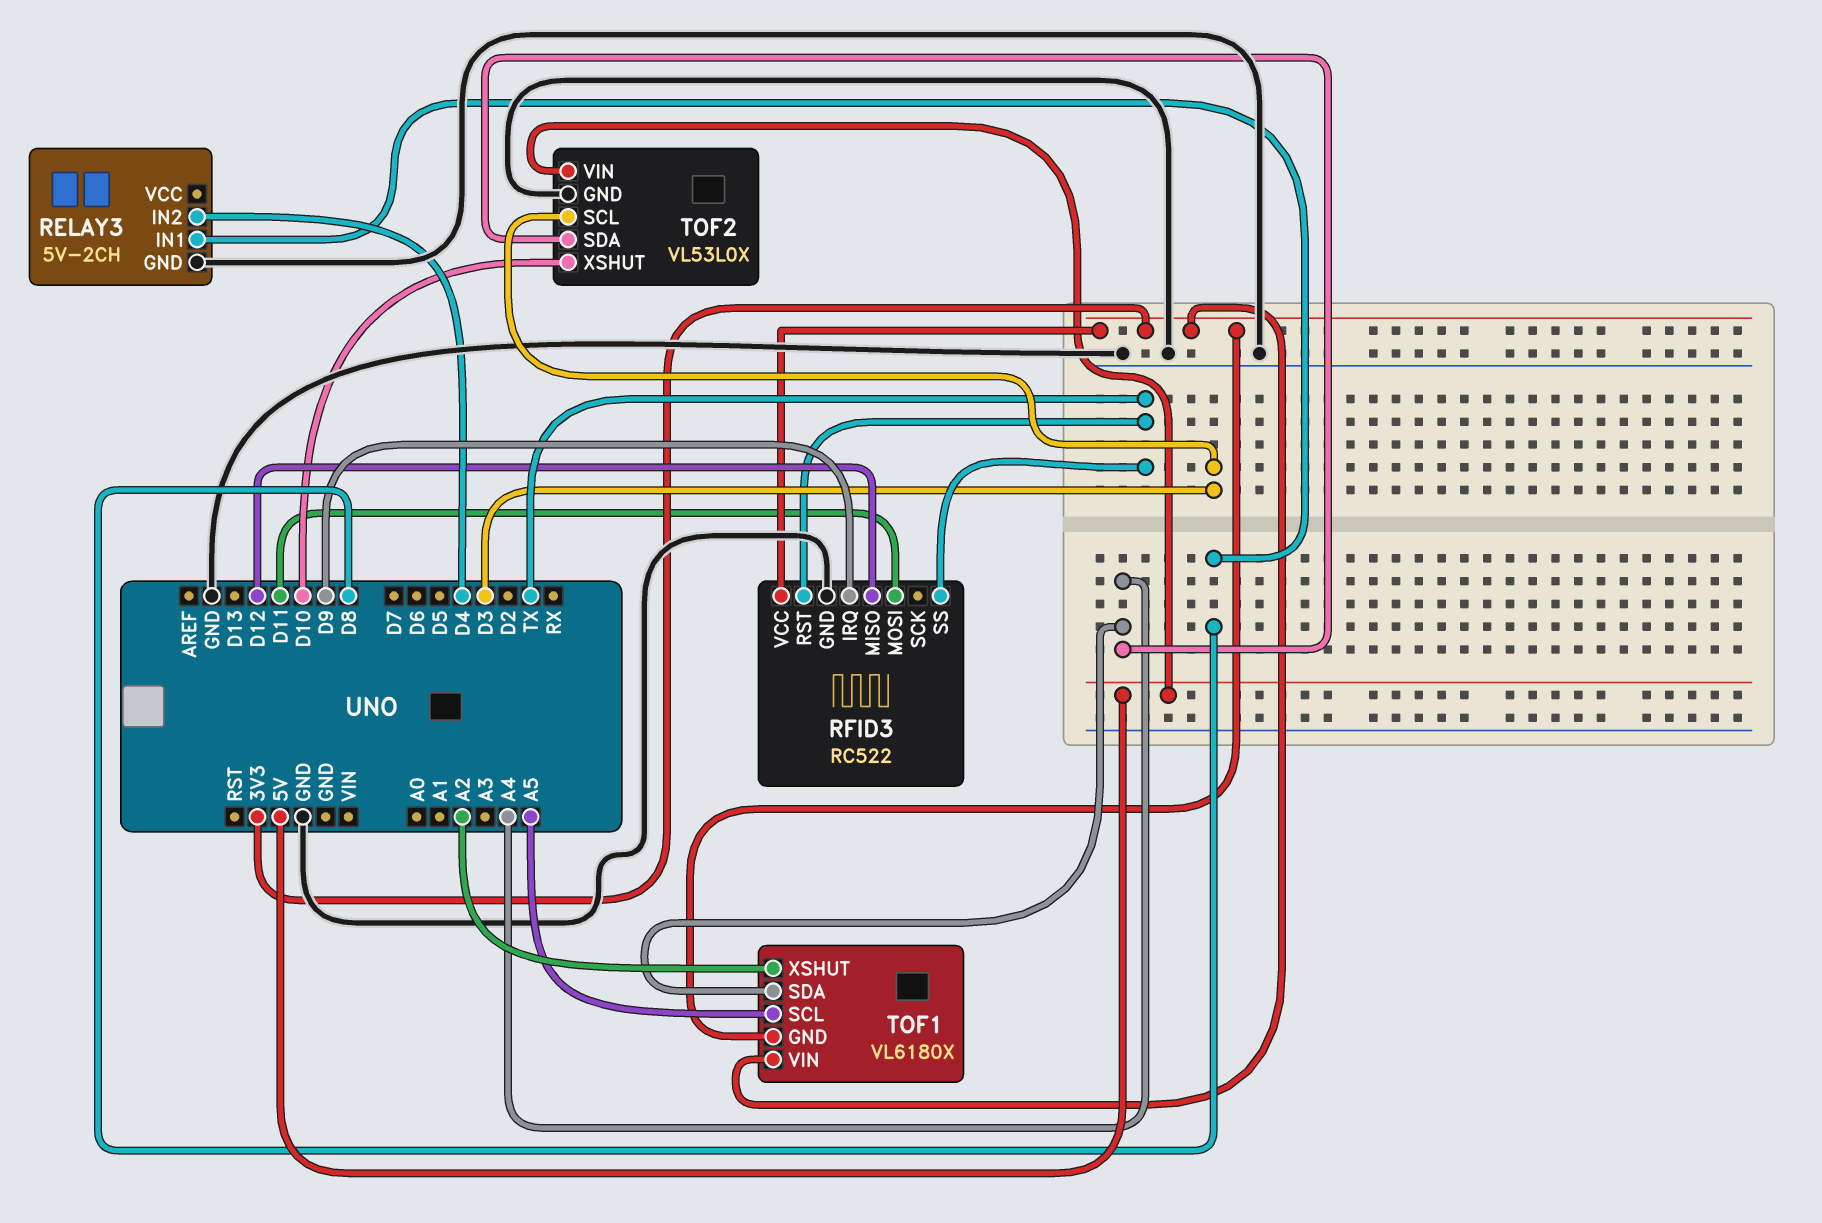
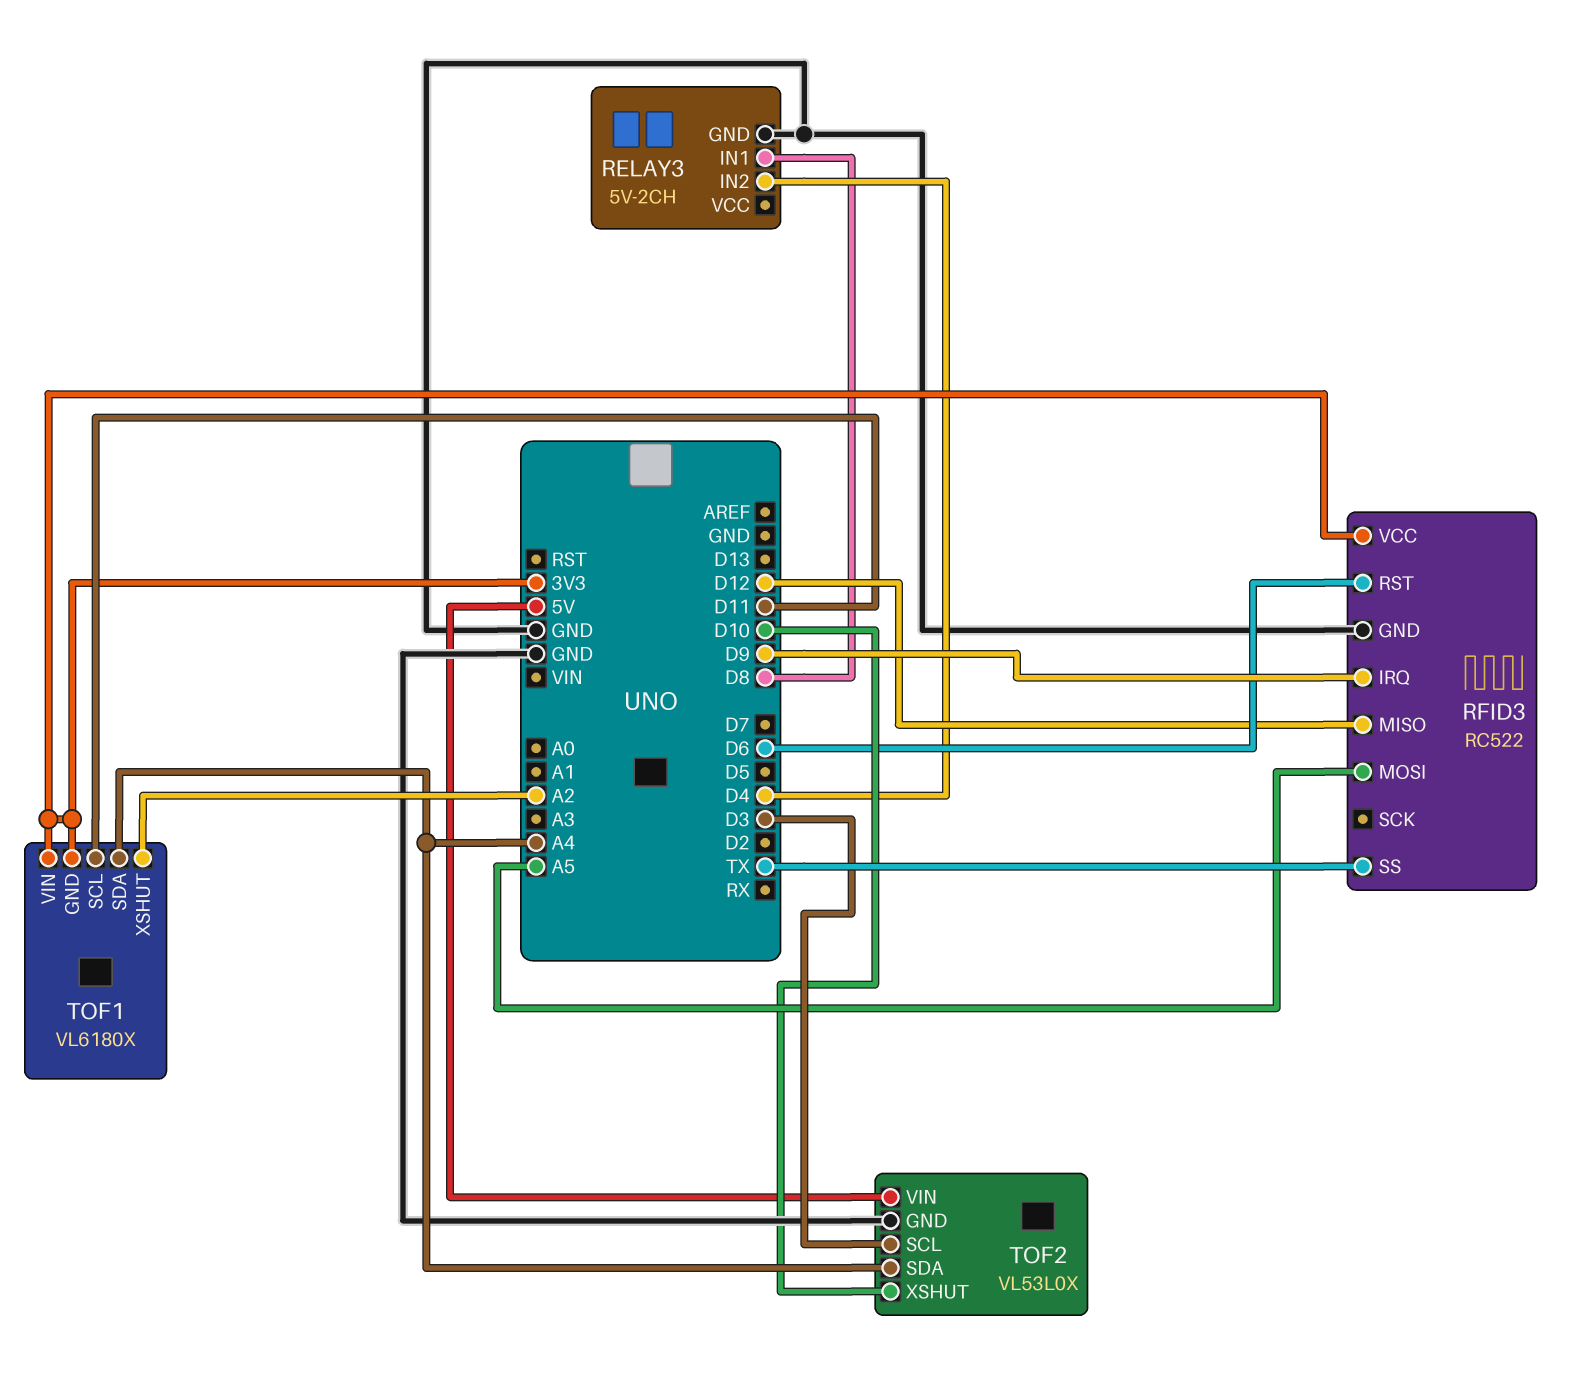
RFID3 pin MOSI: D11 -> A5
RFID3 pin RST: TX -> D6
TOF1 pin SCL: A5 -> D11

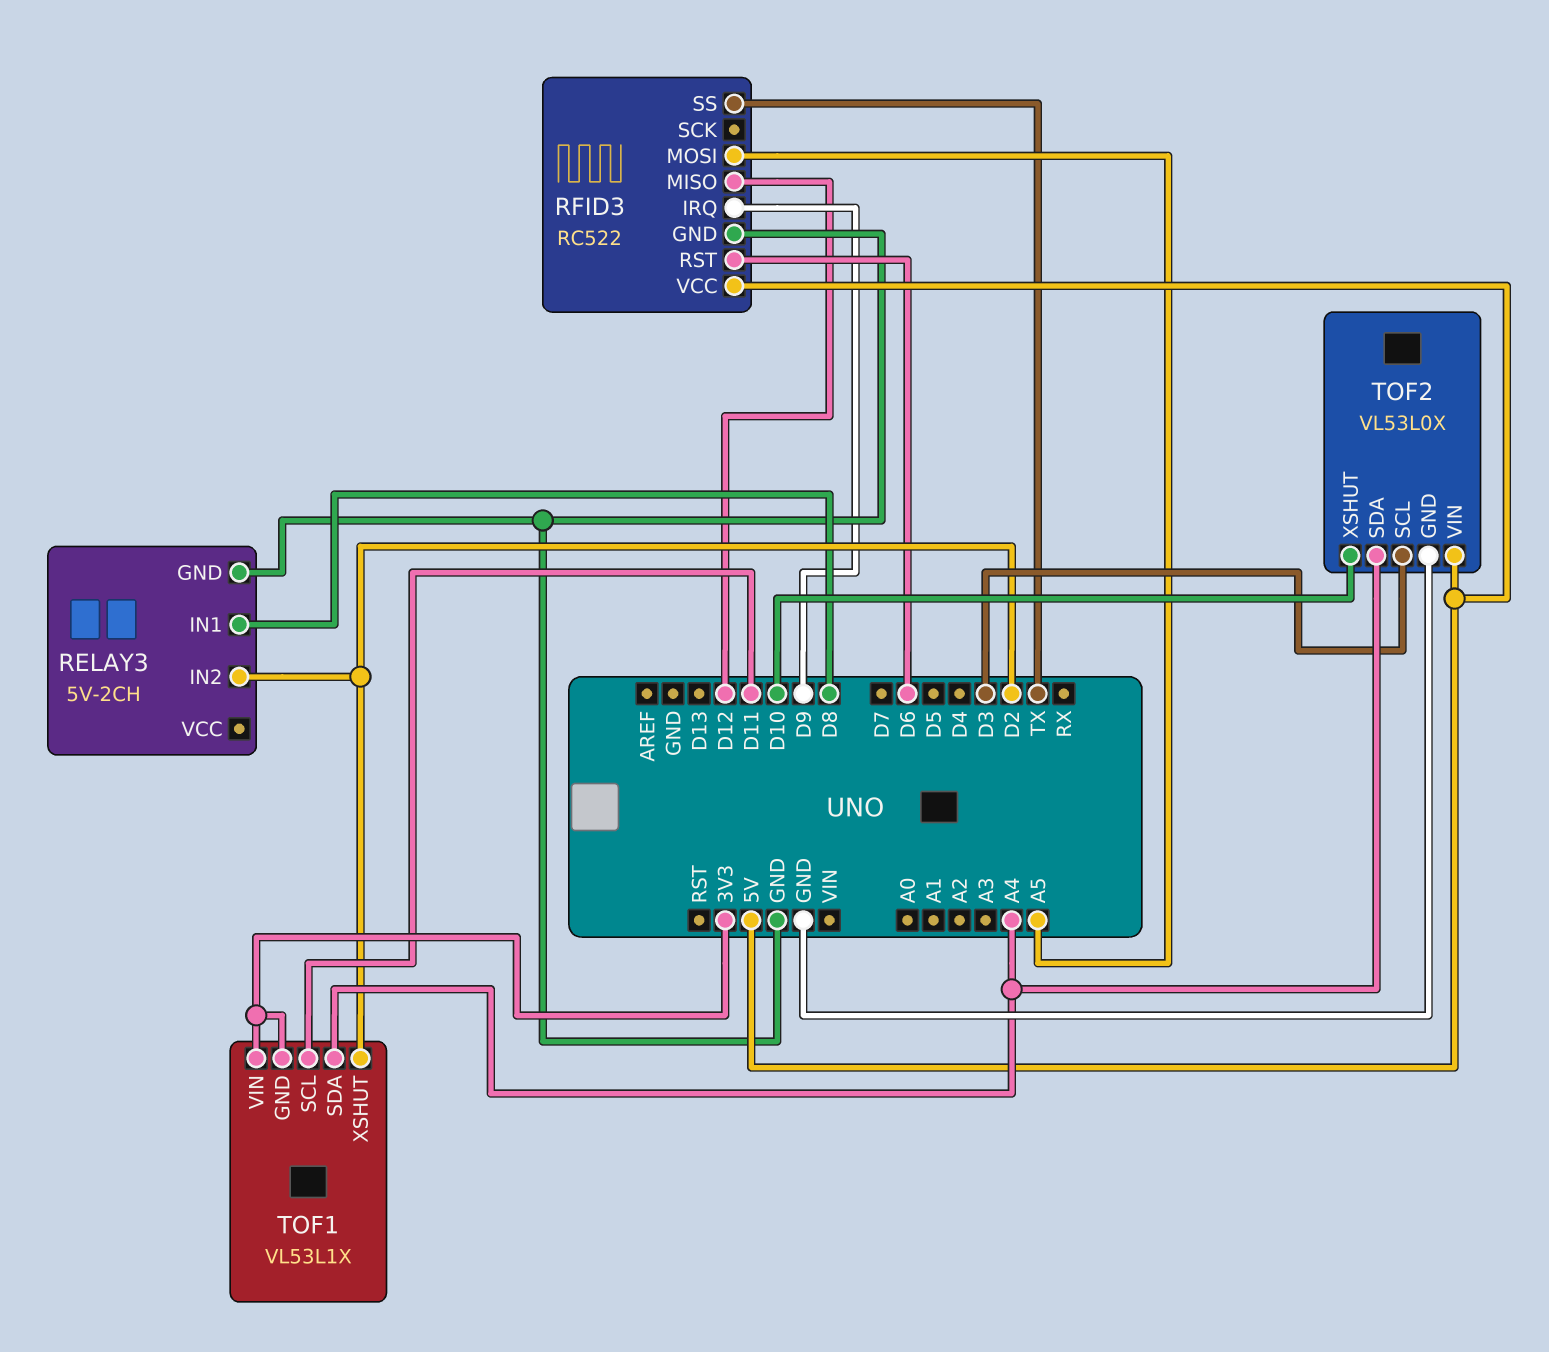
RELAY3 pin IN2: D4 -> D2
RFID3 pin VCC: 3V3 -> 5V
TOF1: VL6180X -> VL53L1X
TOF1 pin XSHUT: A2 -> D2

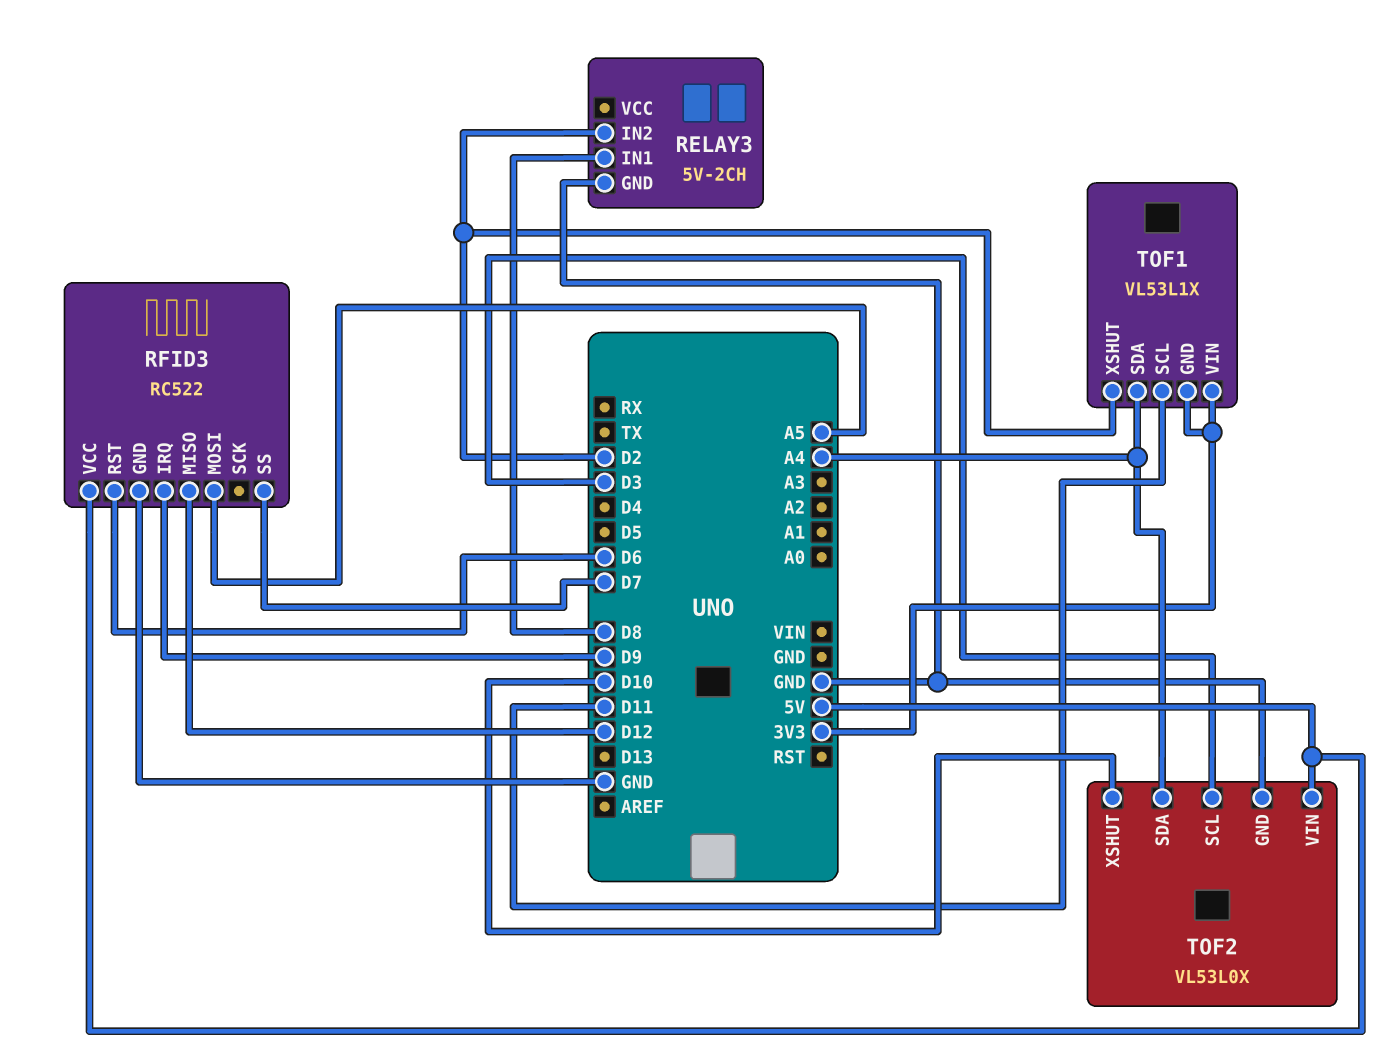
RFID3 pin SS: TX -> D7

